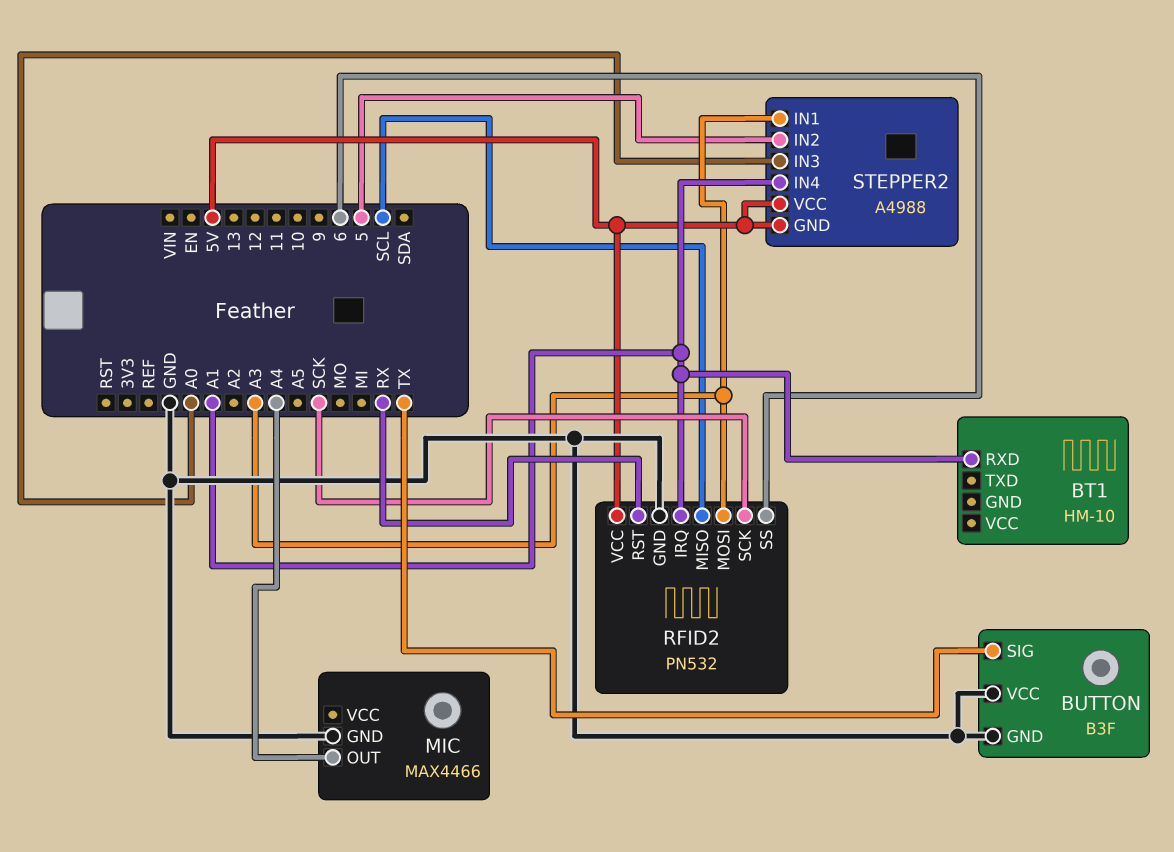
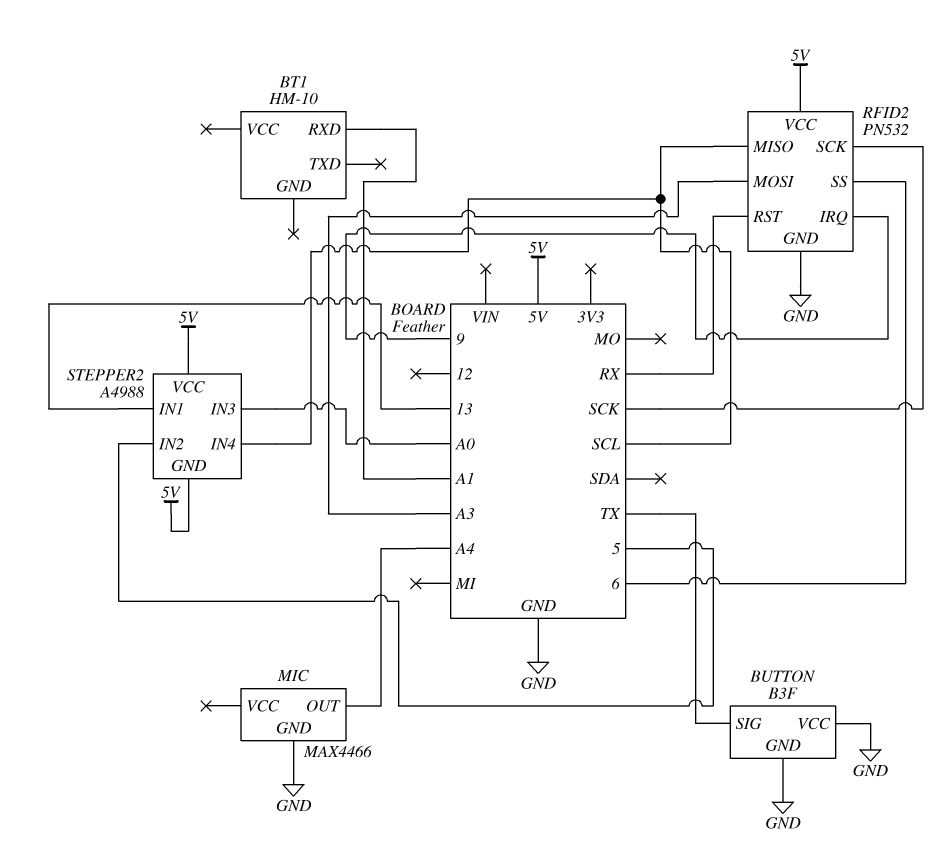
RFID2 pin IRQ: A1 -> 9
STEPPER2 pin IN1: A3 -> 13
STEPPER2 pin IN4: A1 -> SCL

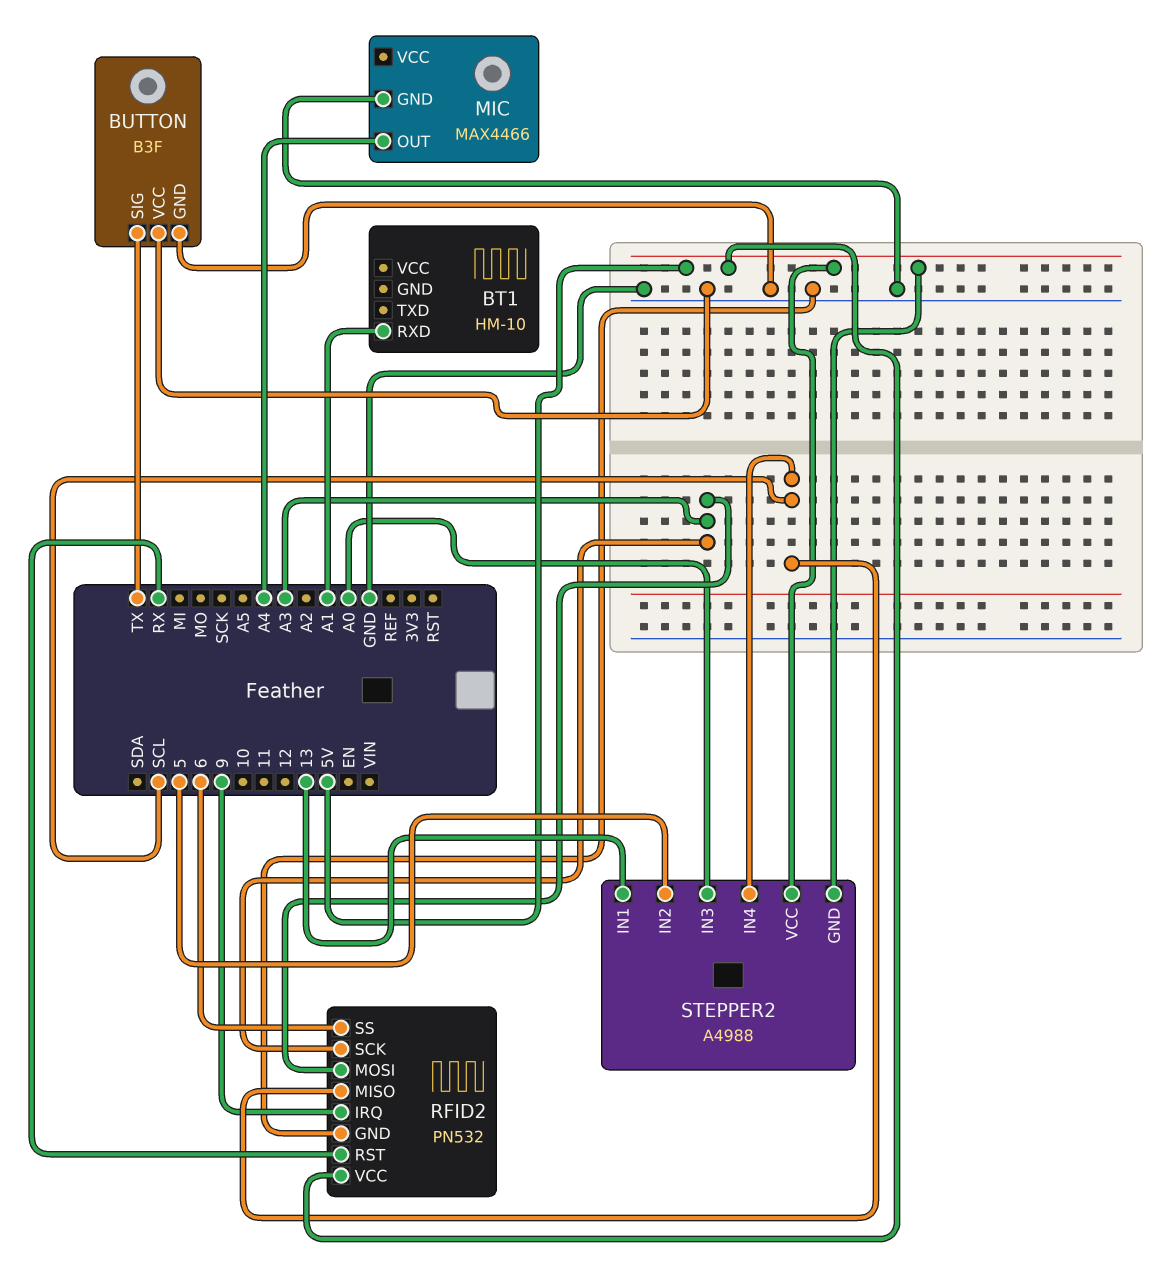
RFID2 pin SCK: SCK -> A3

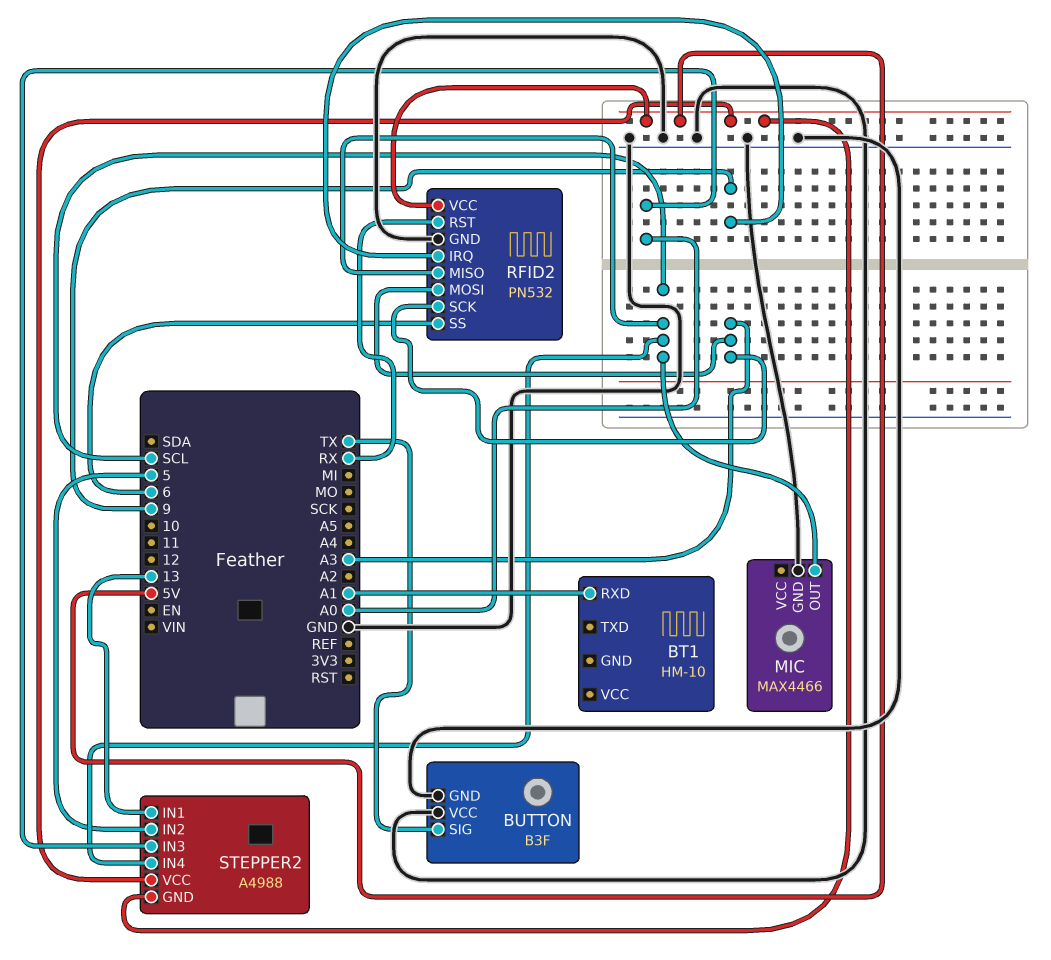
MIC pin OUT: A4 -> SCL

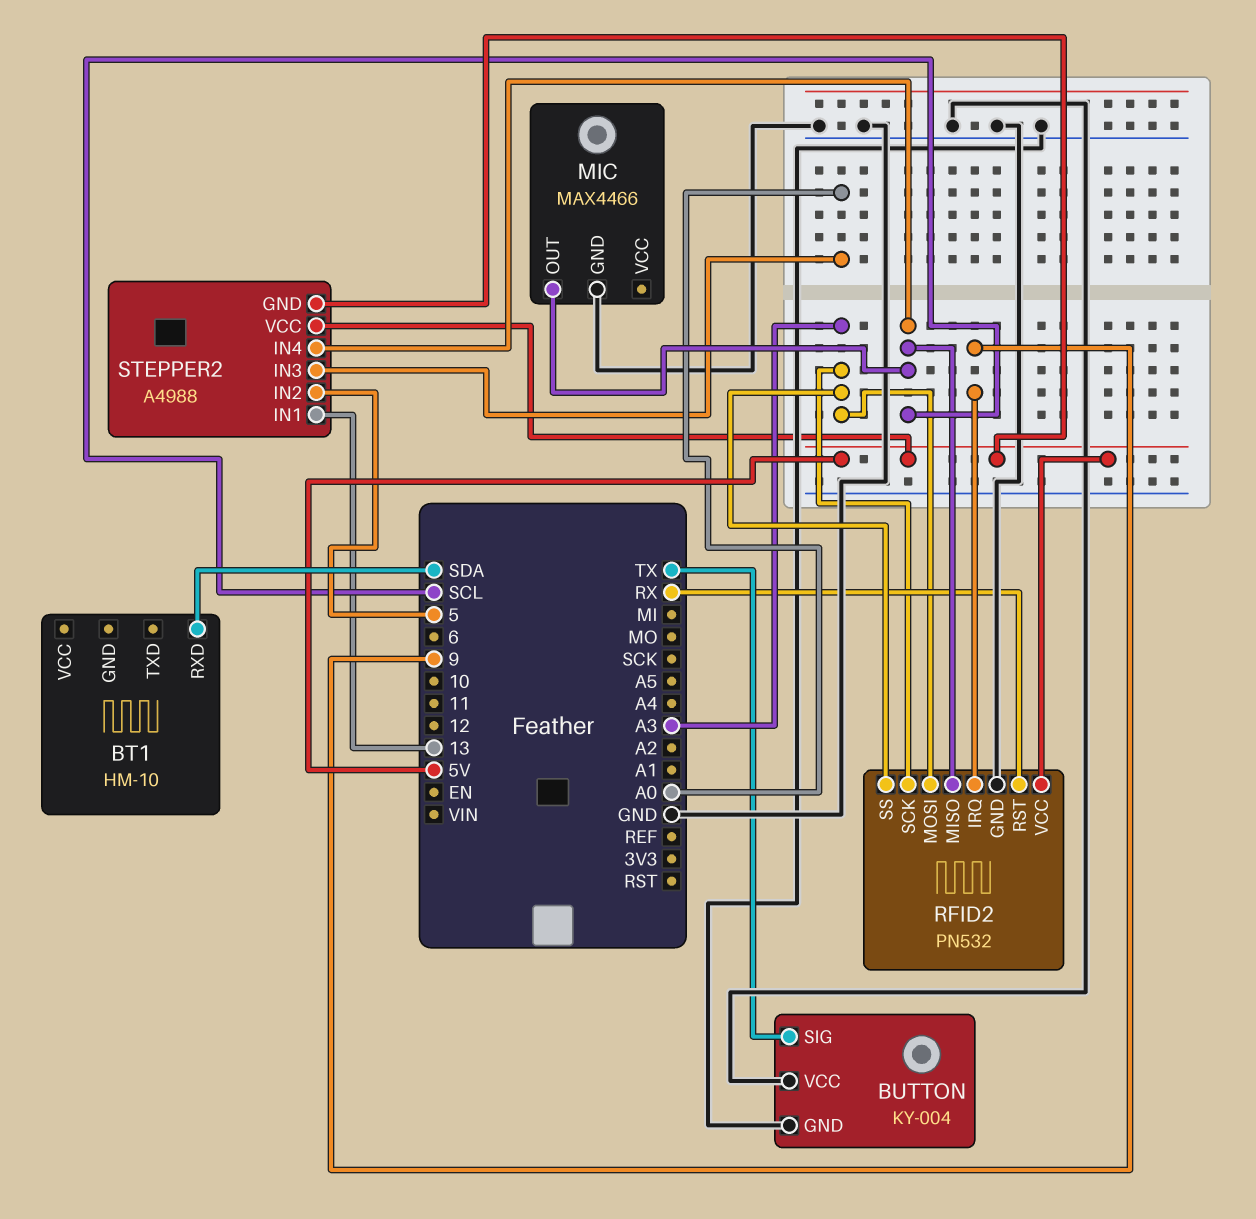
BT1 pin RXD: A1 -> SDA
BUTTON: B3F -> KY-004
RFID2 pin SS: 6 -> A3

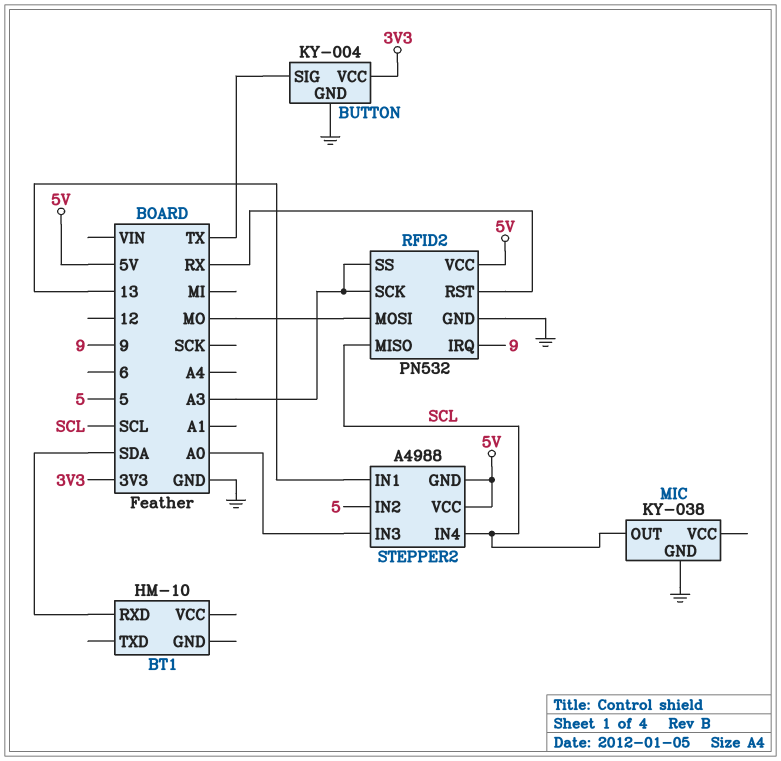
BUTTON pin VCC: GND -> 3V3
MIC: MAX4466 -> KY-038
RFID2 pin MOSI: A3 -> MO

